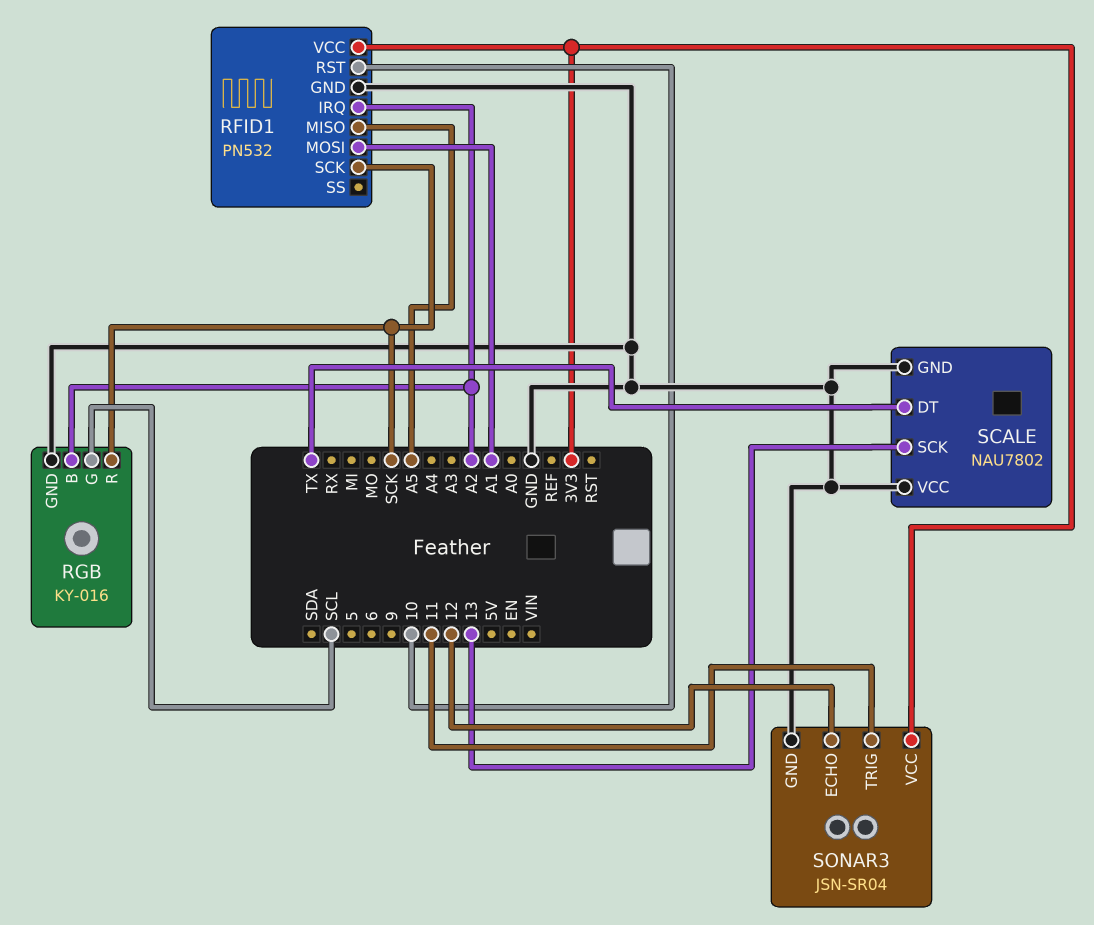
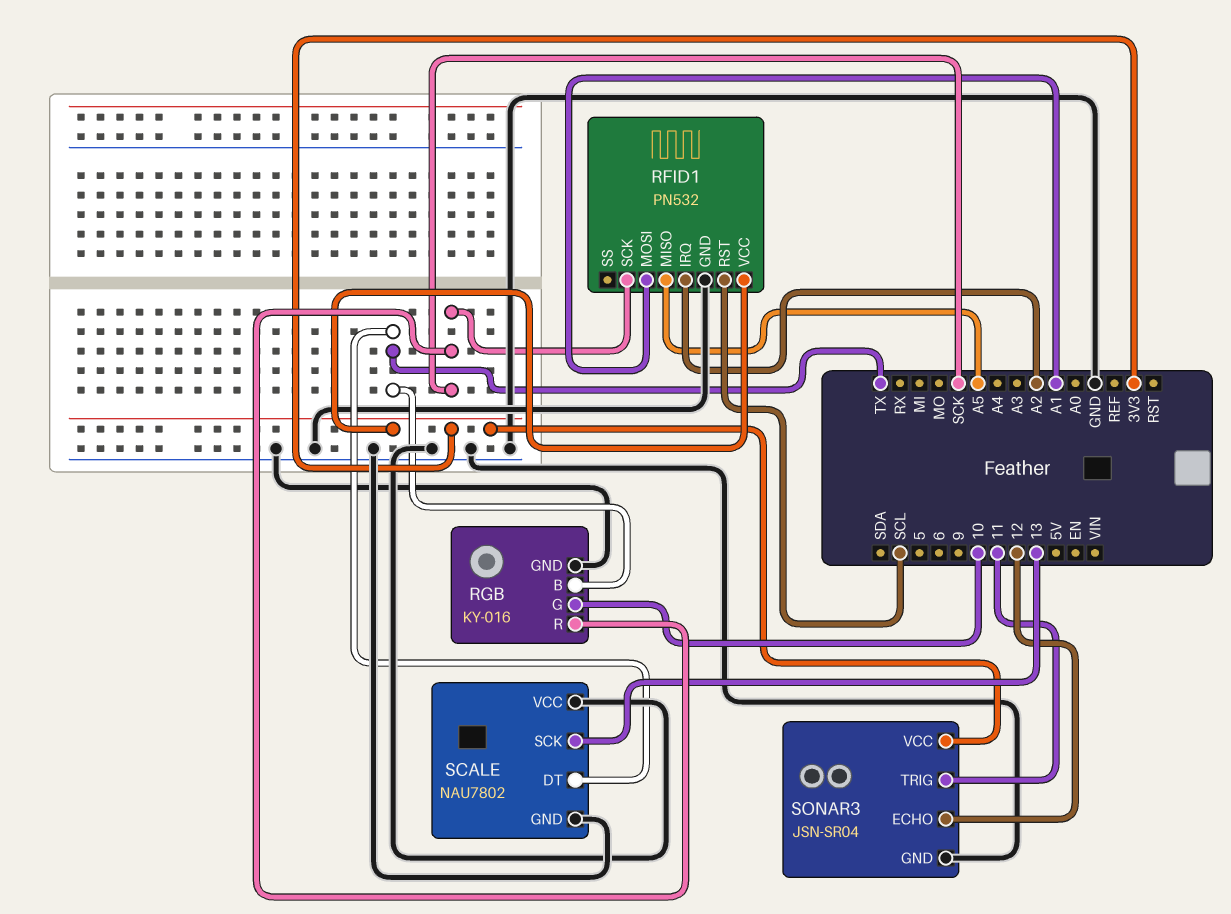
RFID1 pin RST: 10 -> SCL
RGB pin B: A2 -> TX
RGB pin G: SCL -> 10

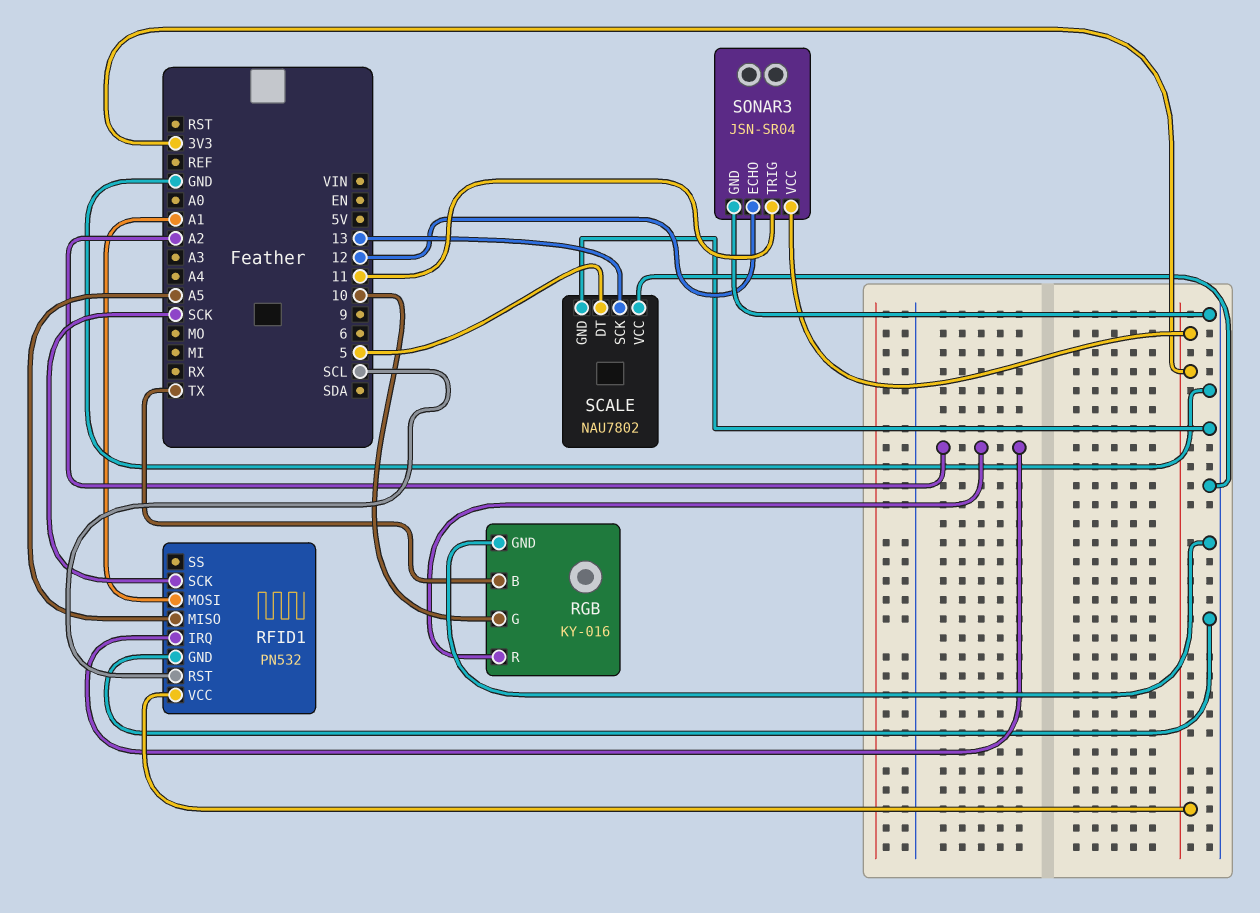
RGB pin R: SCK -> A2
SCALE pin DT: TX -> 5

